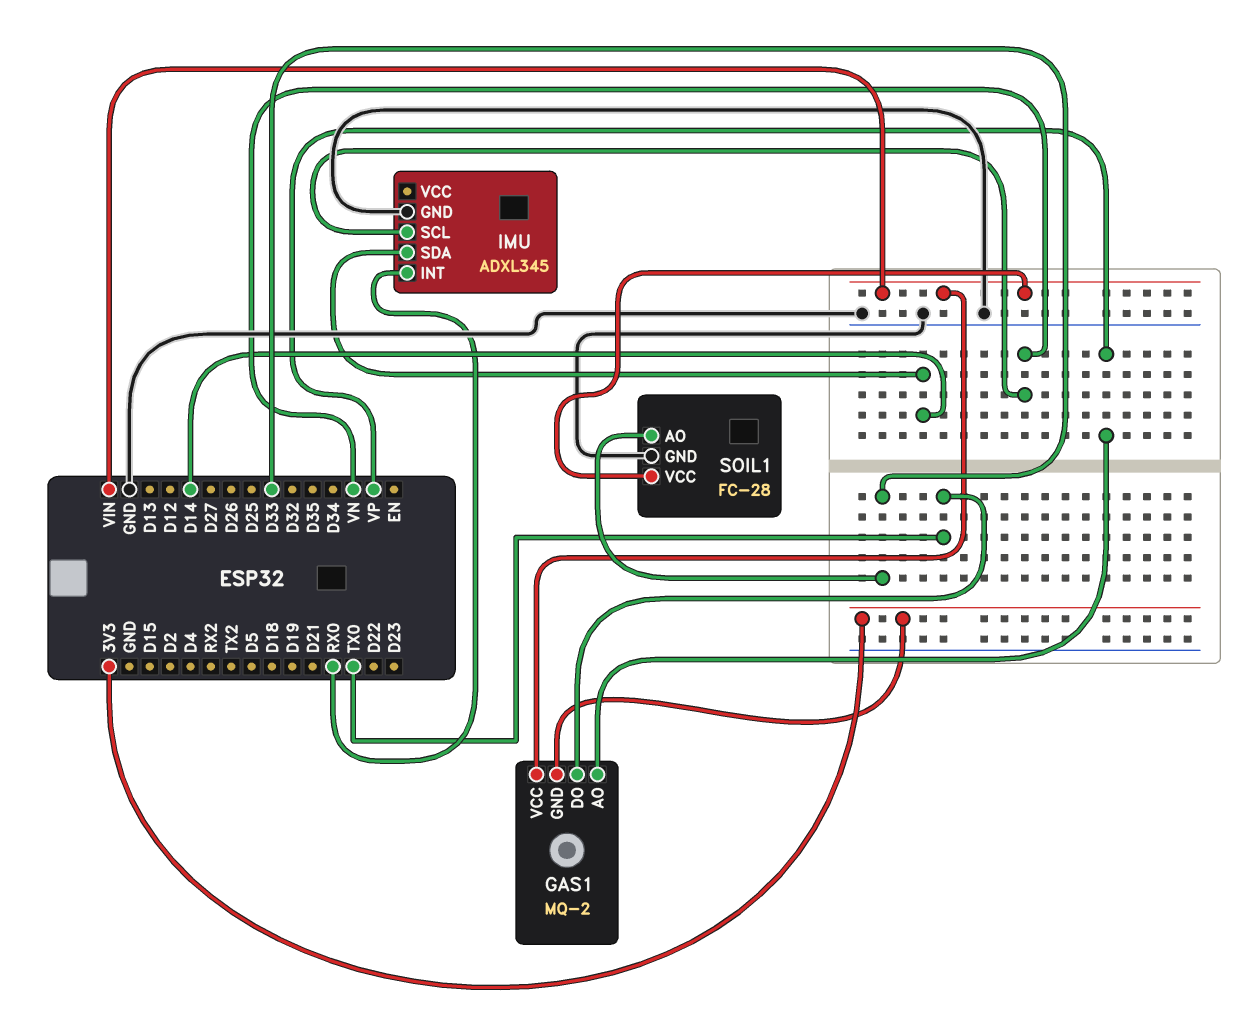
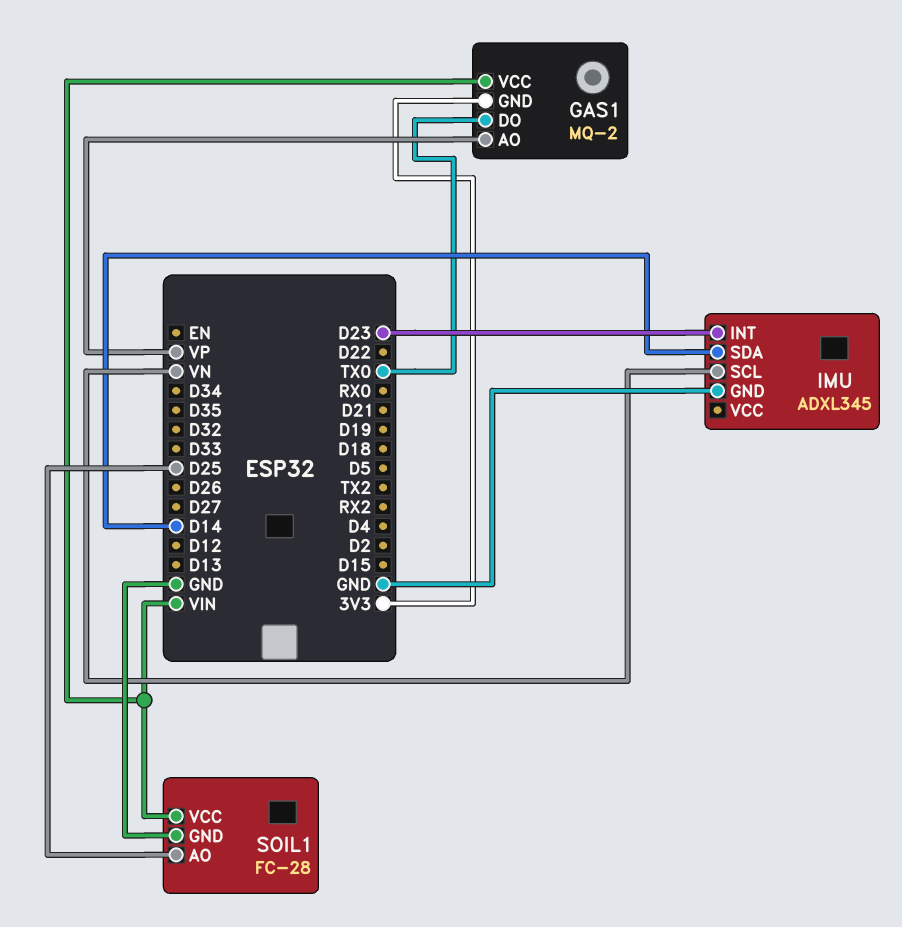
IMU pin INT: RX0 -> D23
SOIL1 pin AO: D33 -> D25

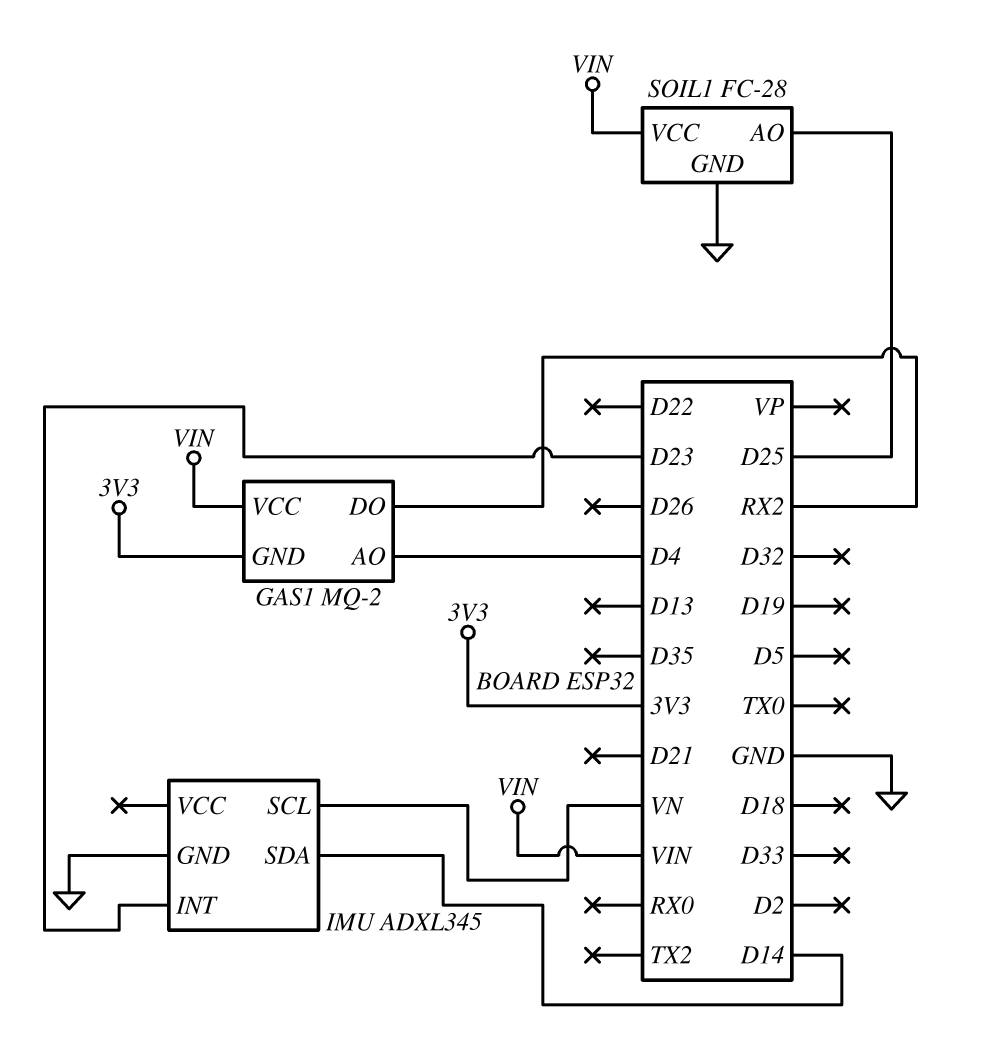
GAS1 pin AO: VP -> D4
GAS1 pin DO: TX0 -> RX2

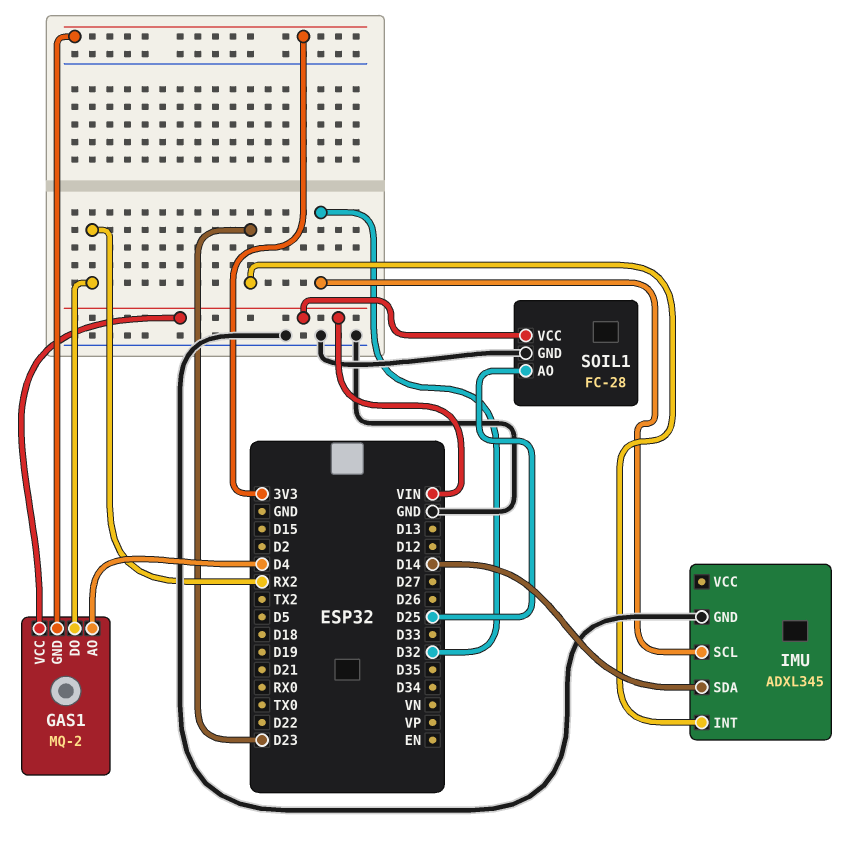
IMU pin SCL: VN -> D32

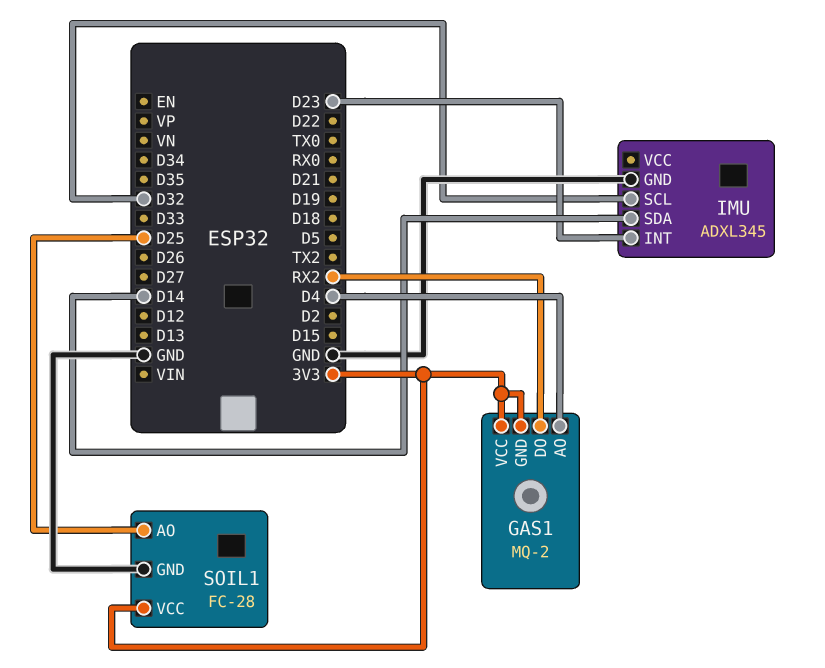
GAS1 pin VCC: VIN -> 3V3
SOIL1 pin VCC: VIN -> 3V3

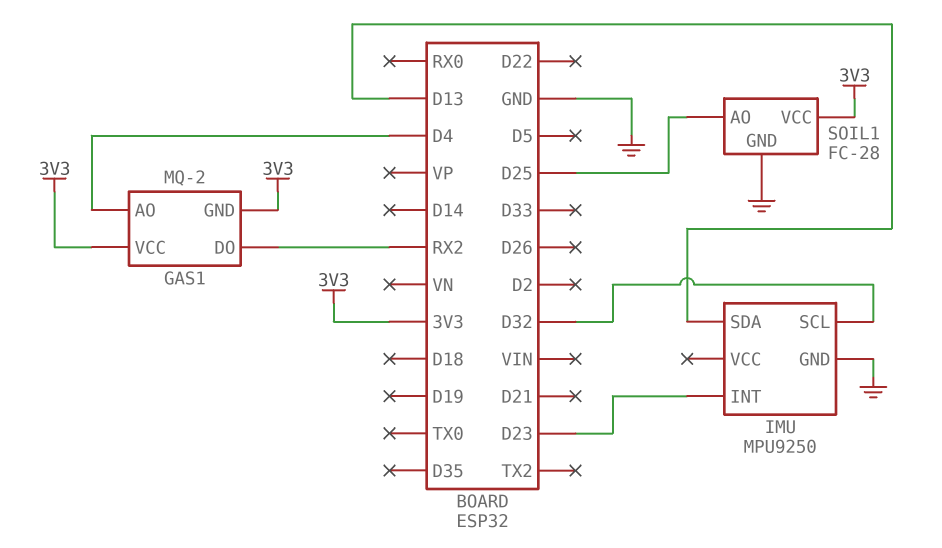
IMU: ADXL345 -> MPU9250
IMU pin SDA: D14 -> D13

